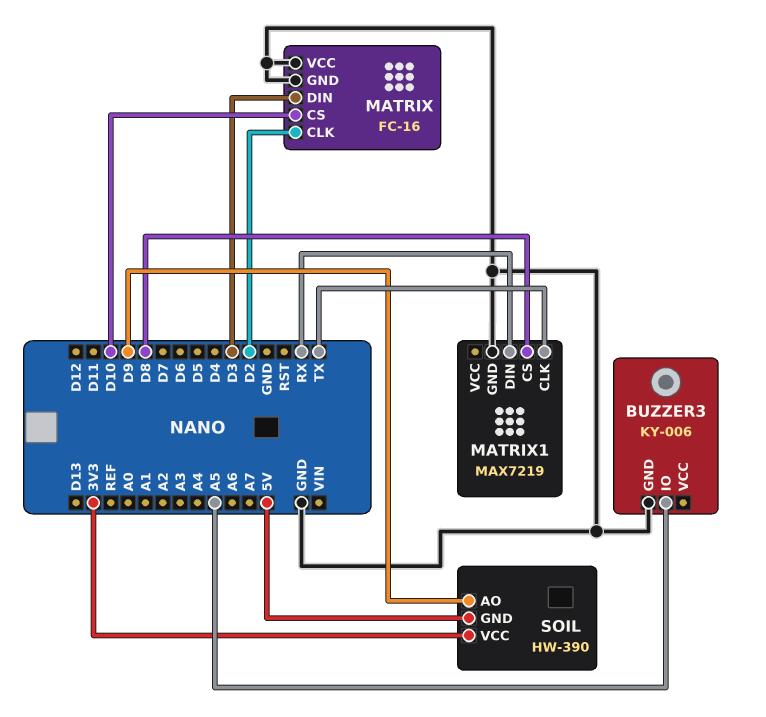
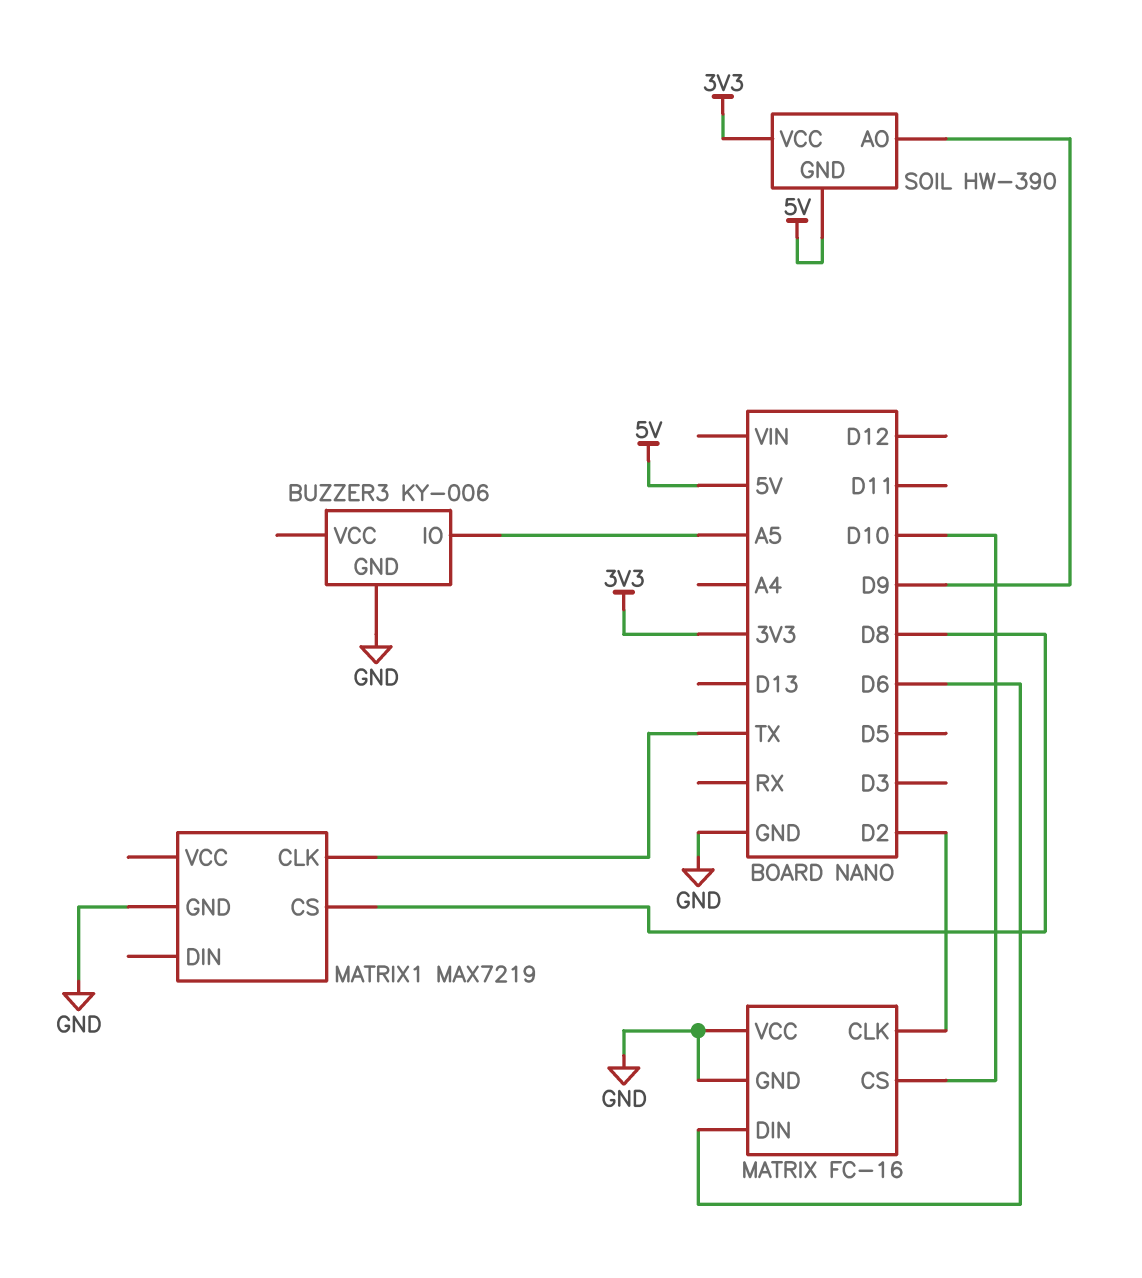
MATRIX pin DIN: D3 -> D6
MATRIX1 pin DIN: RX -> none

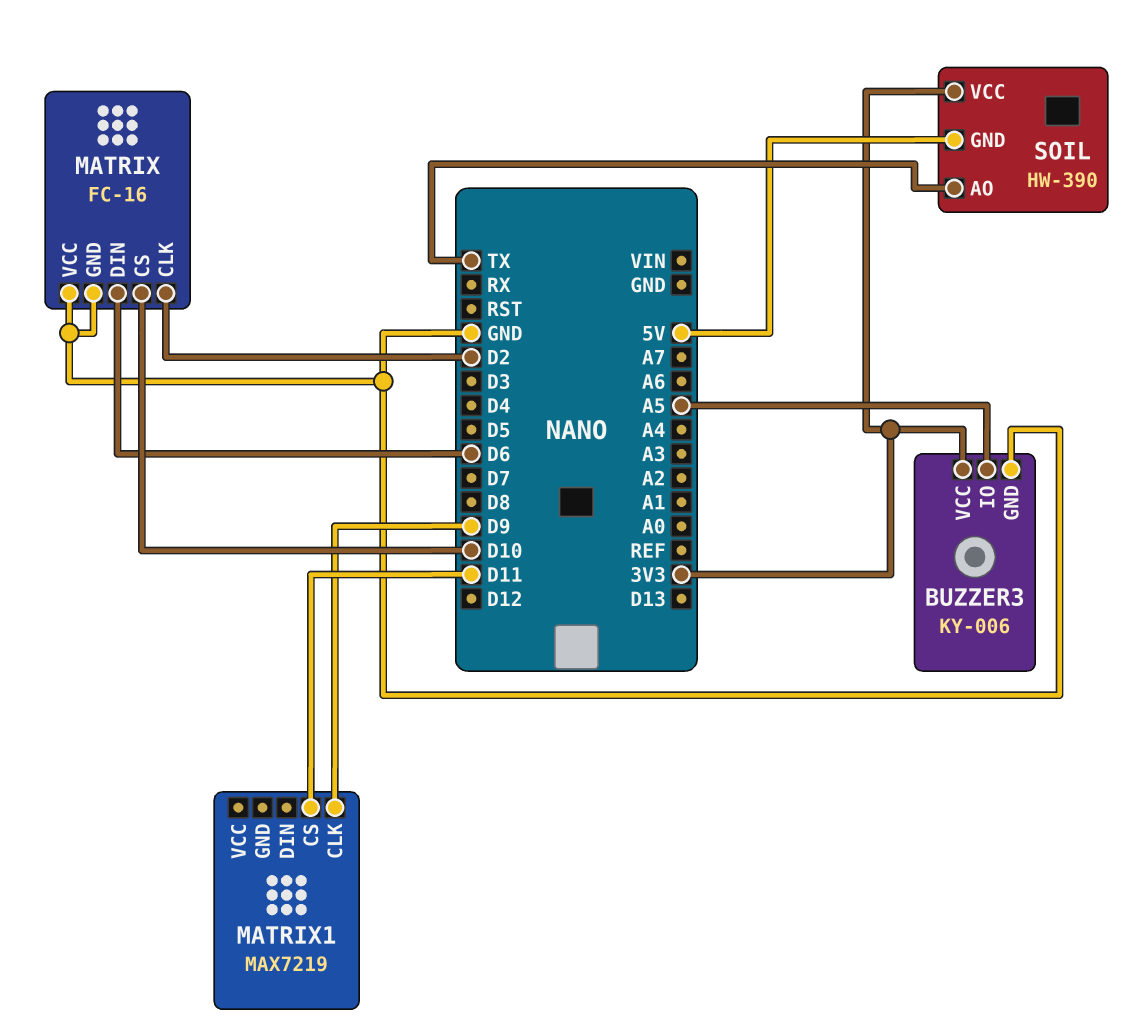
BUZZER3 pin VCC: none -> 3V3
MATRIX1 pin CLK: TX -> D9
MATRIX1 pin CS: D8 -> D11
MATRIX1 pin GND: GND -> none
SOIL pin AO: D9 -> TX

